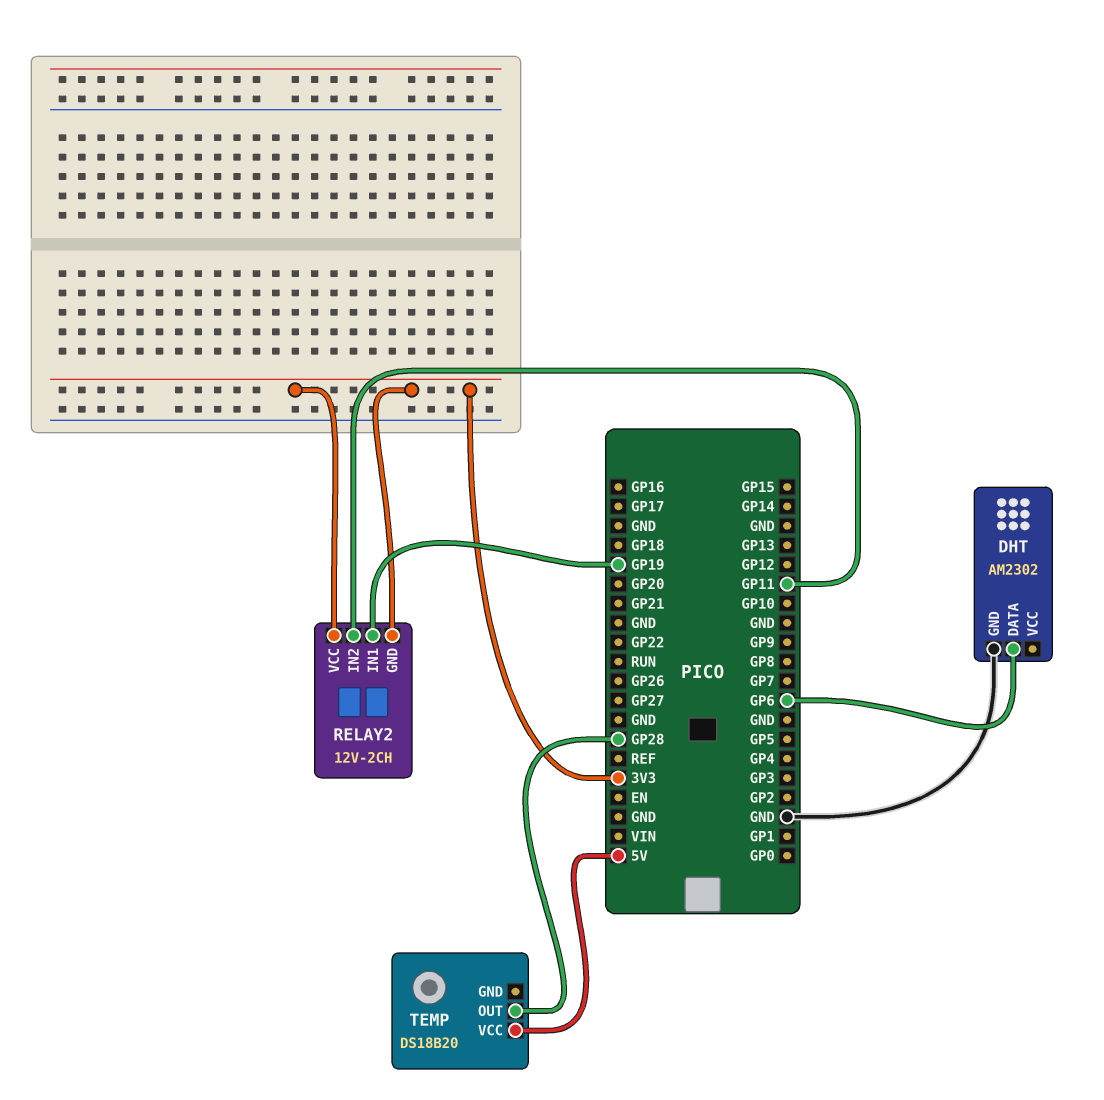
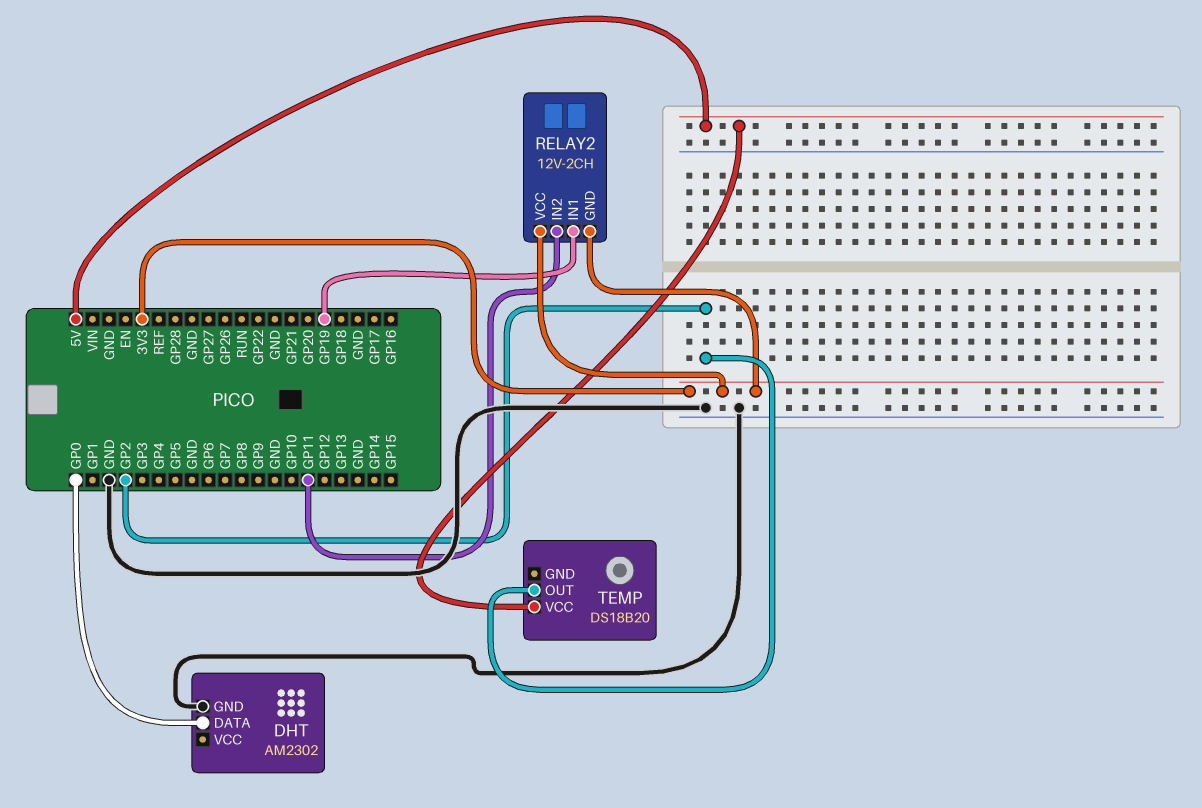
DHT pin DATA: GP6 -> GP0
TEMP pin OUT: GP28 -> GP2

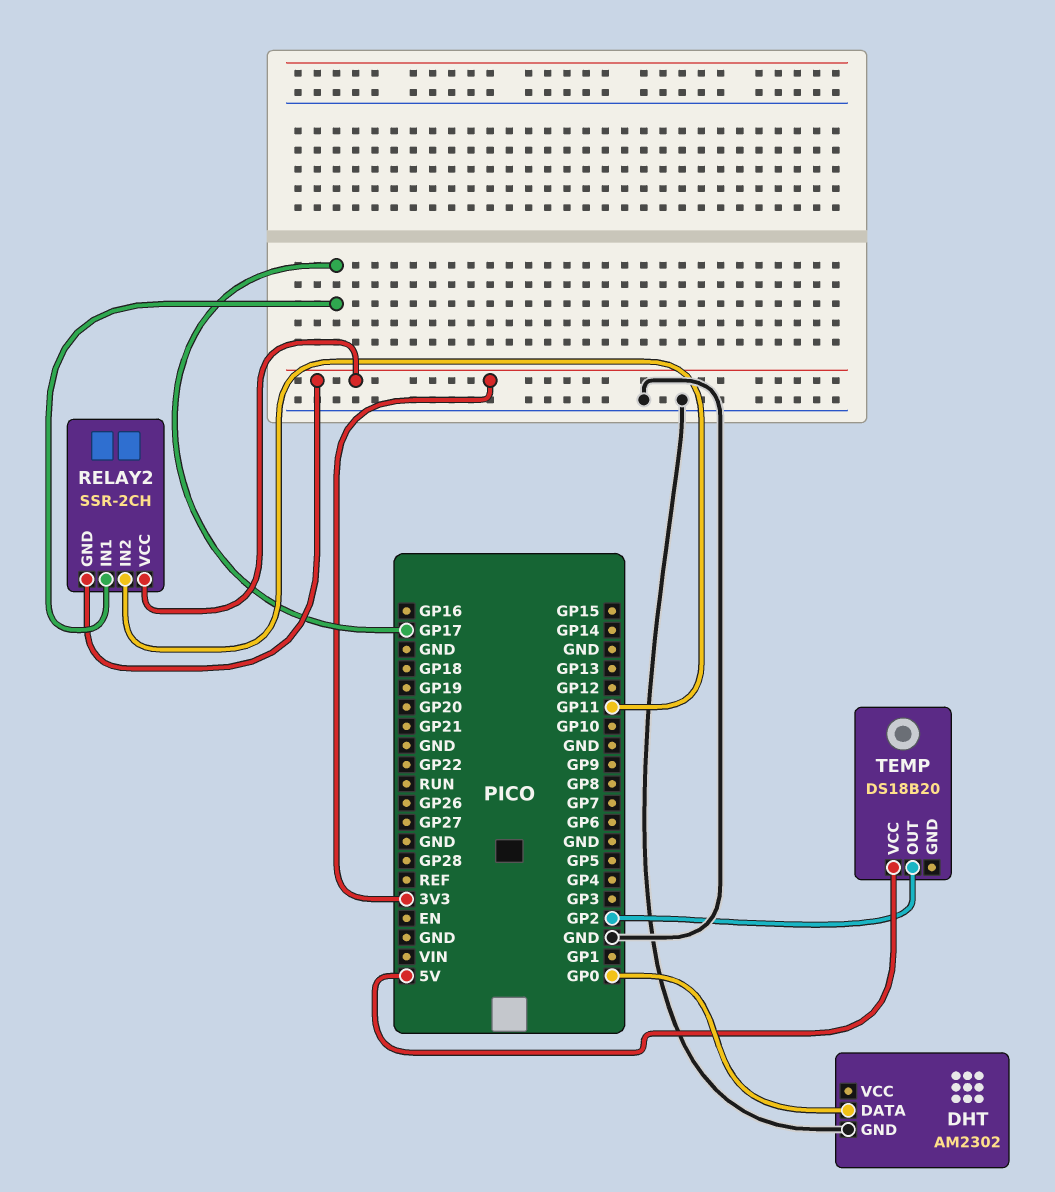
RELAY2: 12V-2CH -> SSR-2CH
RELAY2 pin IN1: GP19 -> GP17

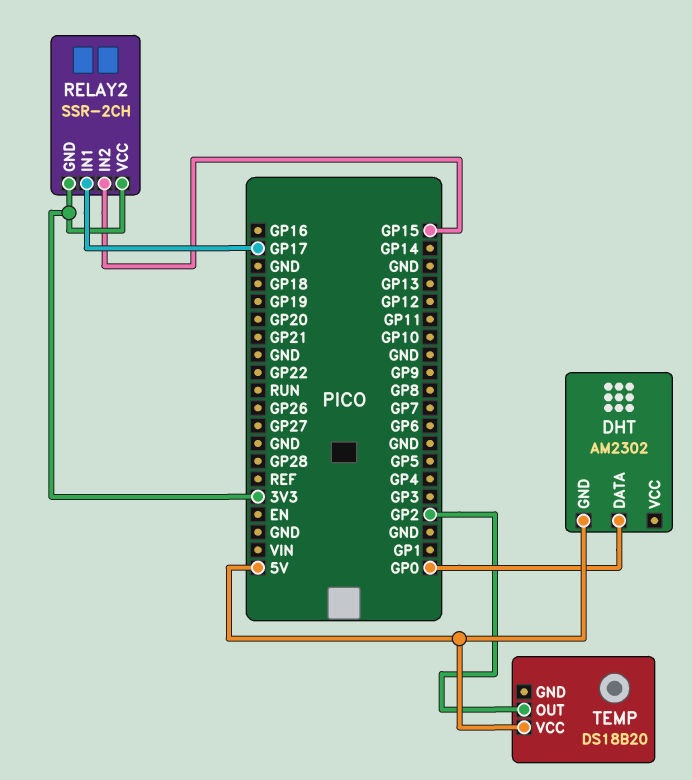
DHT pin GND: GND -> 5V
RELAY2 pin IN2: GP11 -> GP15

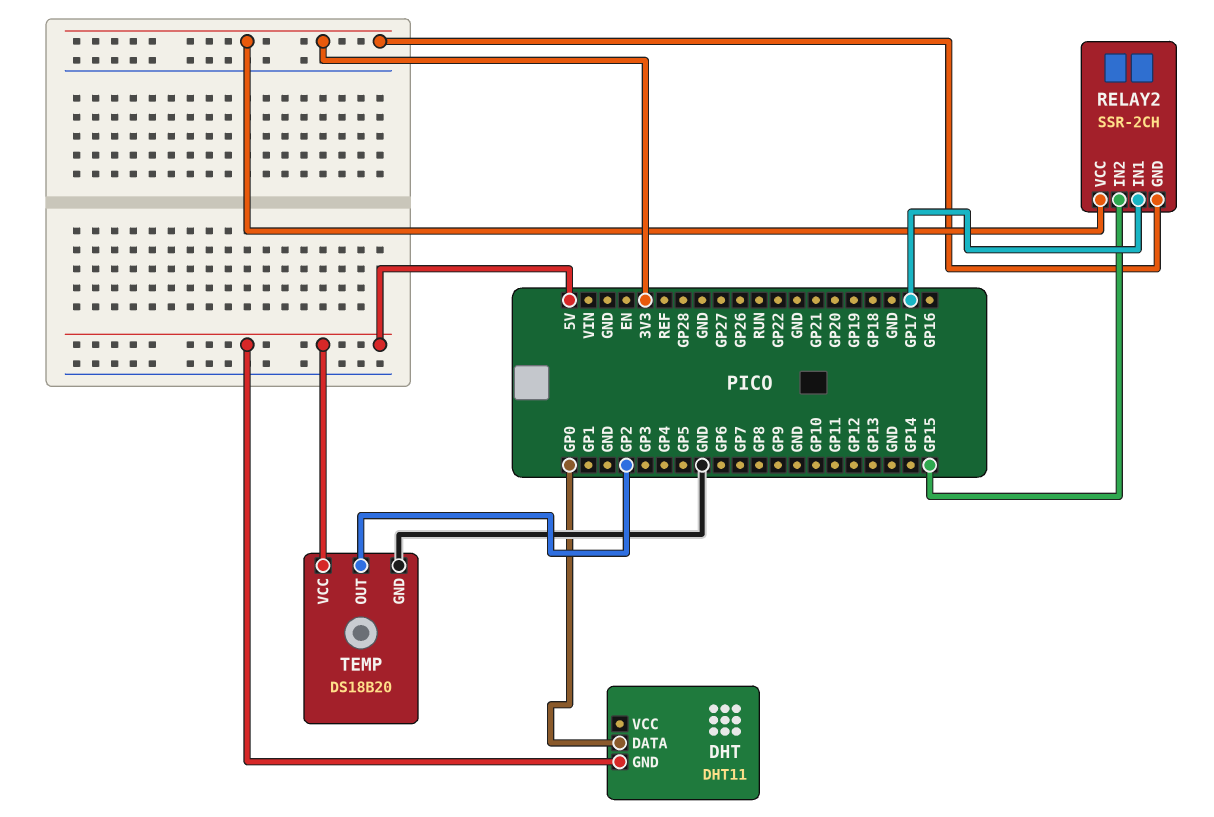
DHT: AM2302 -> DHT11
TEMP pin GND: none -> GND

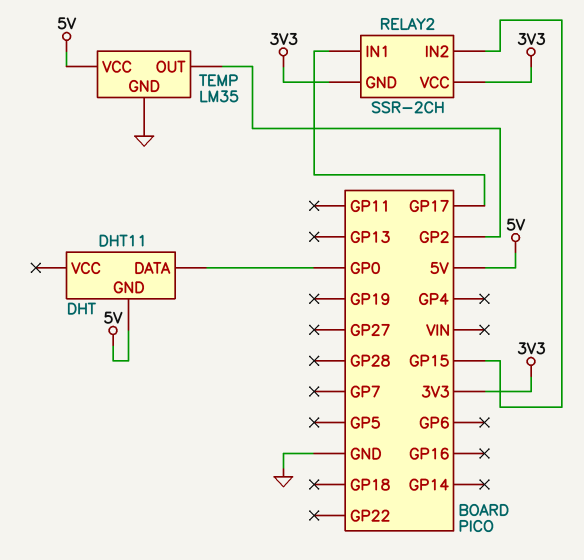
TEMP: DS18B20 -> LM35

